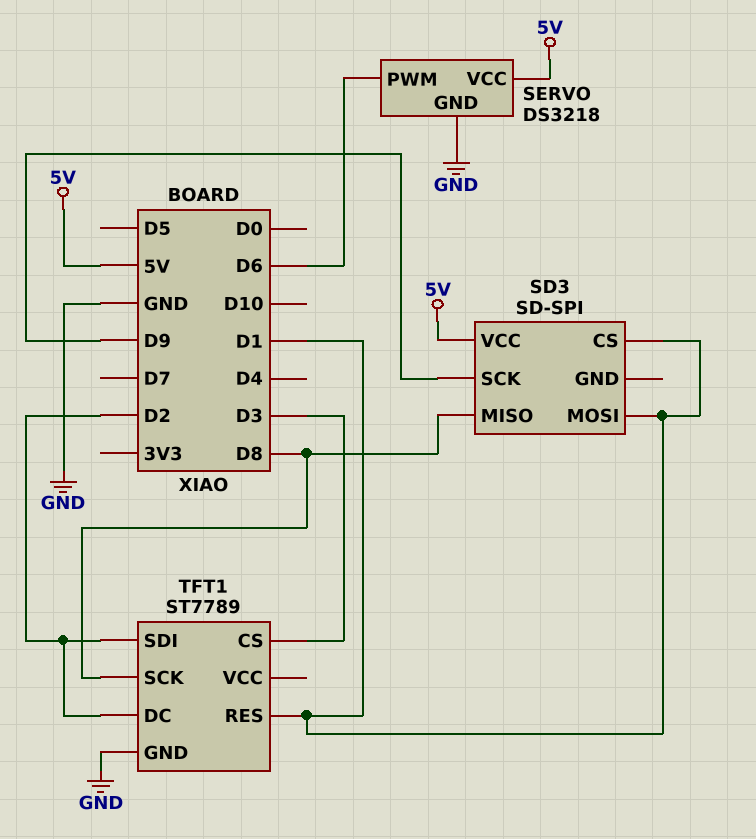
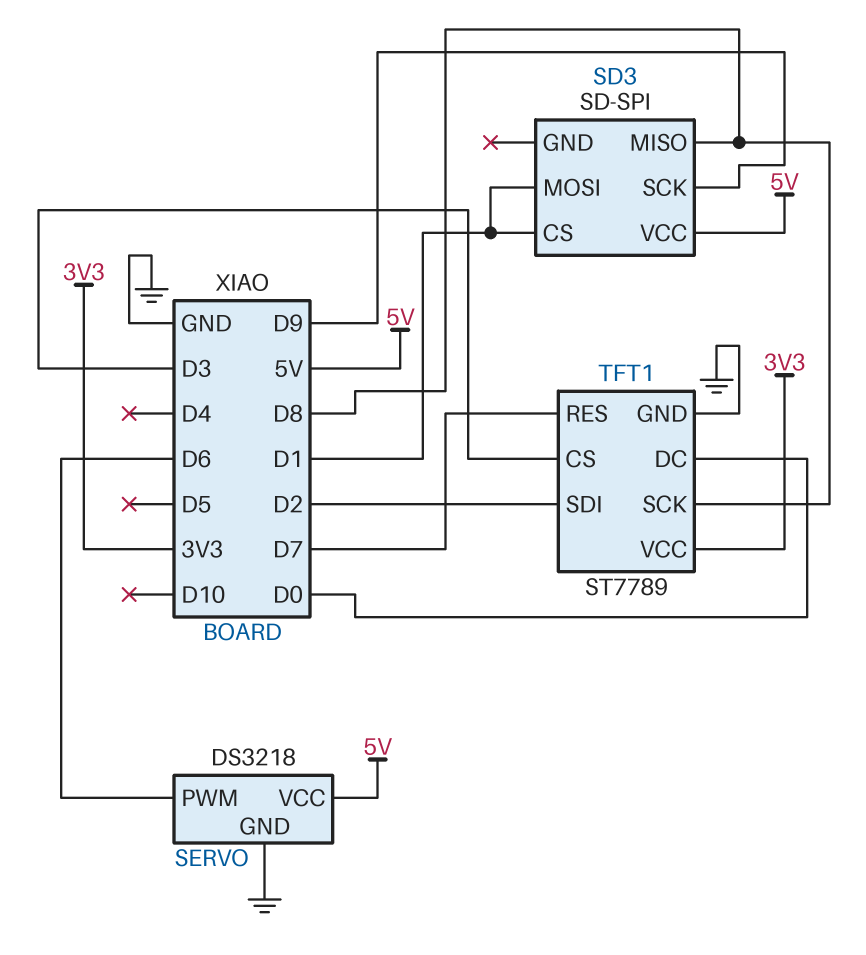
TFT1 pin DC: D2 -> D0
TFT1 pin RES: D1 -> D7
TFT1 pin VCC: none -> 3V3

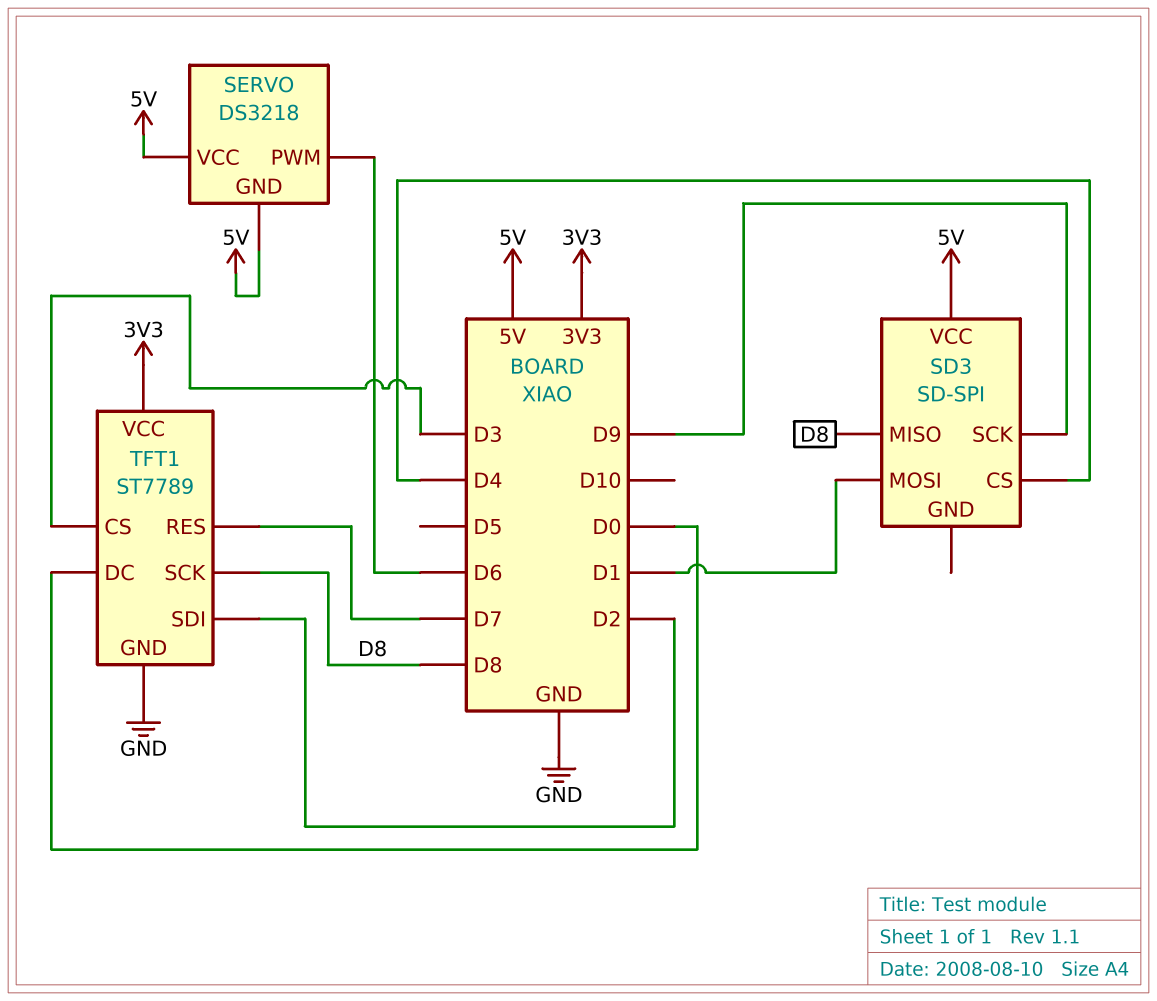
SD3 pin CS: D1 -> D4
SERVO pin GND: GND -> 5V

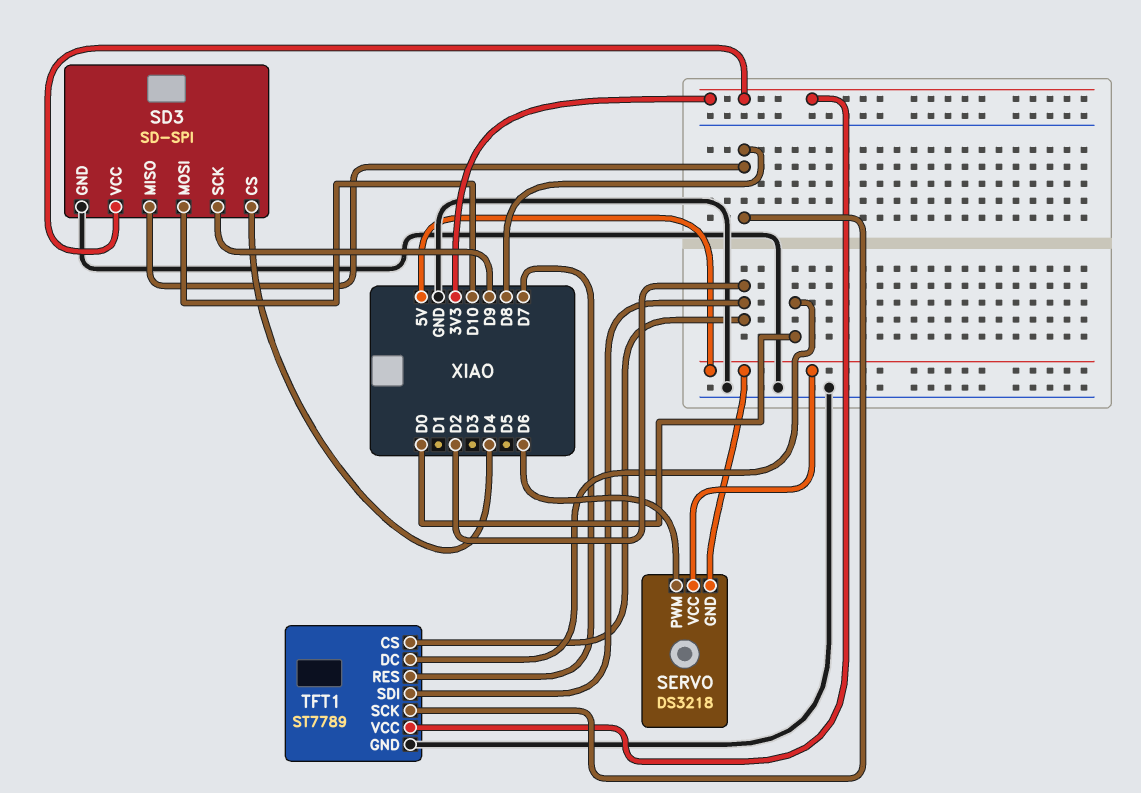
SD3 pin GND: none -> GND
SD3 pin MOSI: D1 -> D10
SD3 pin VCC: 5V -> 3V3
TFT1 pin CS: D3 -> D2

